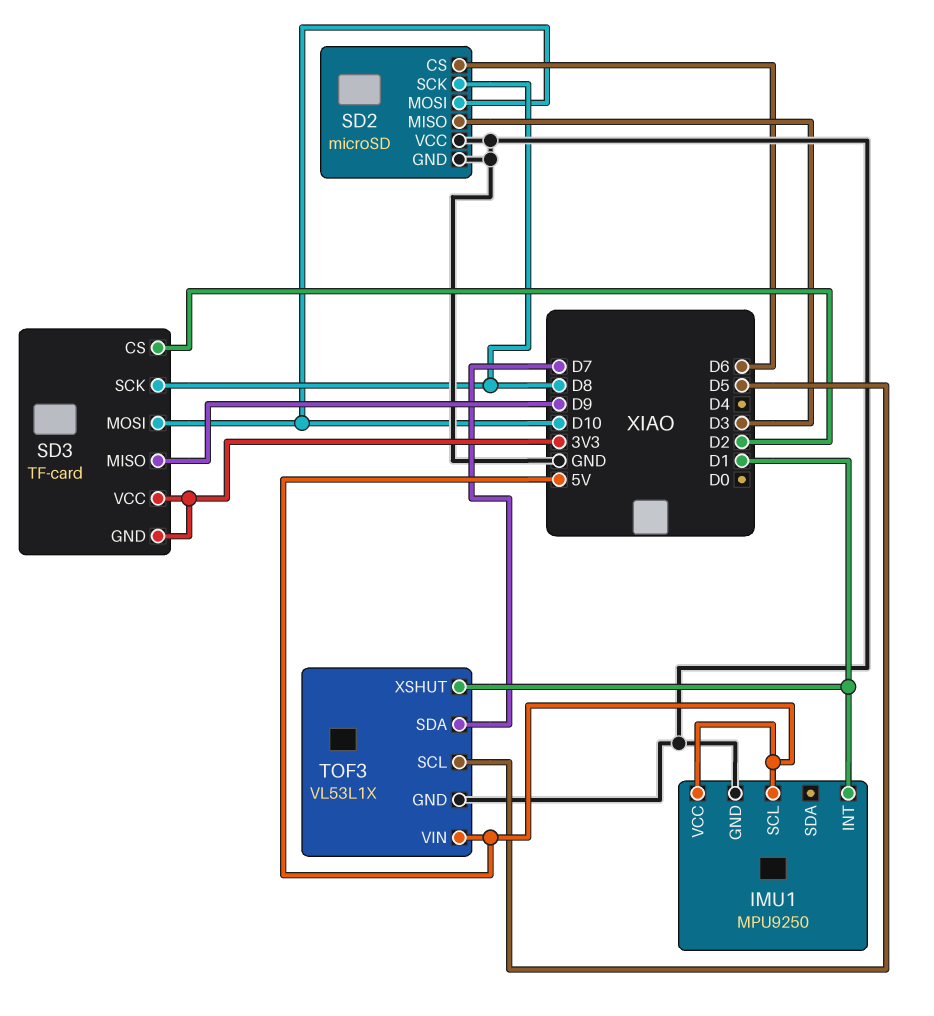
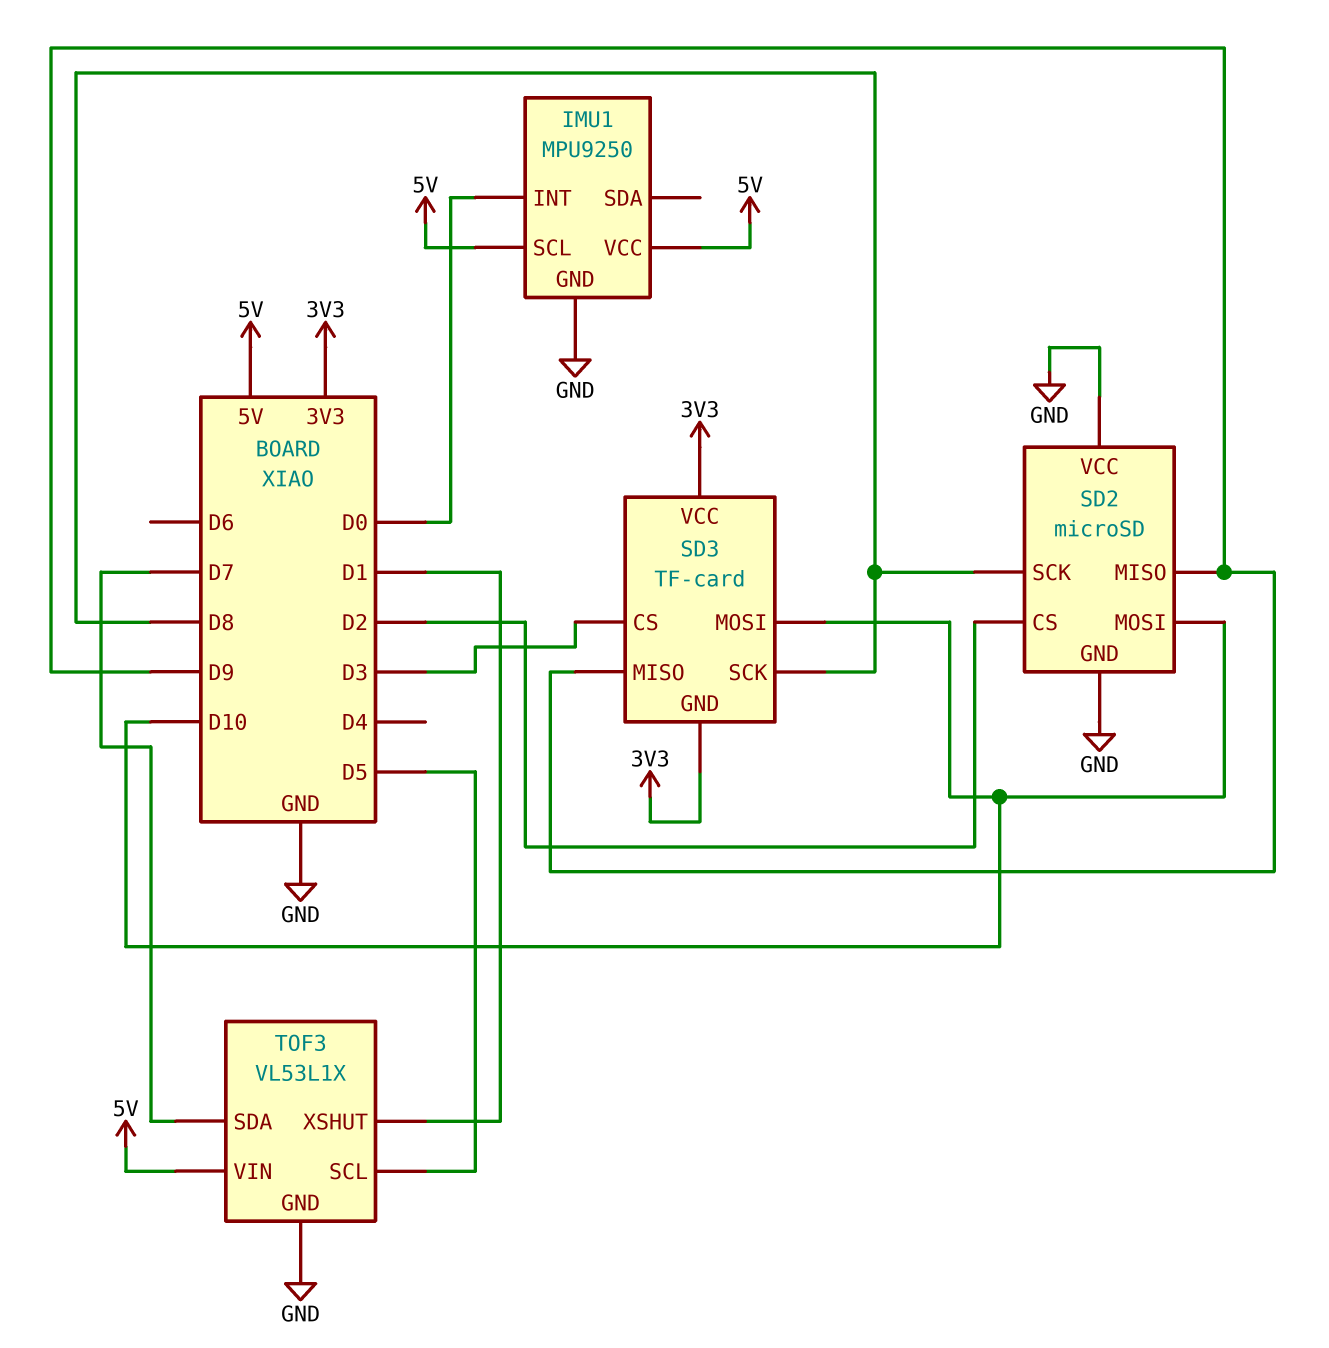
IMU1 pin INT: D1 -> D0
SD2 pin CS: D6 -> D2
SD2 pin MISO: D3 -> D9
SD3 pin CS: D2 -> D3

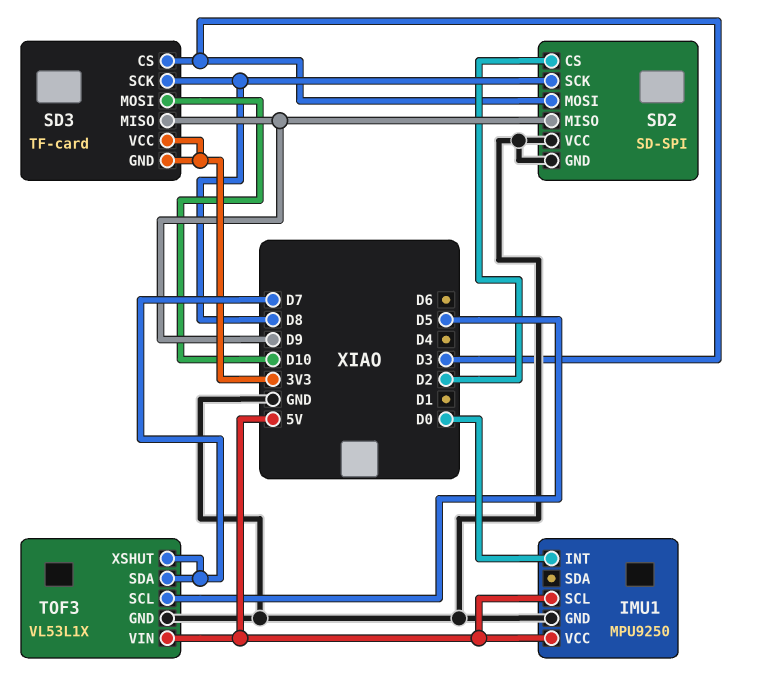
SD2: microSD -> SD-SPI
SD2 pin MOSI: D10 -> D3
TOF3 pin XSHUT: D1 -> D7

